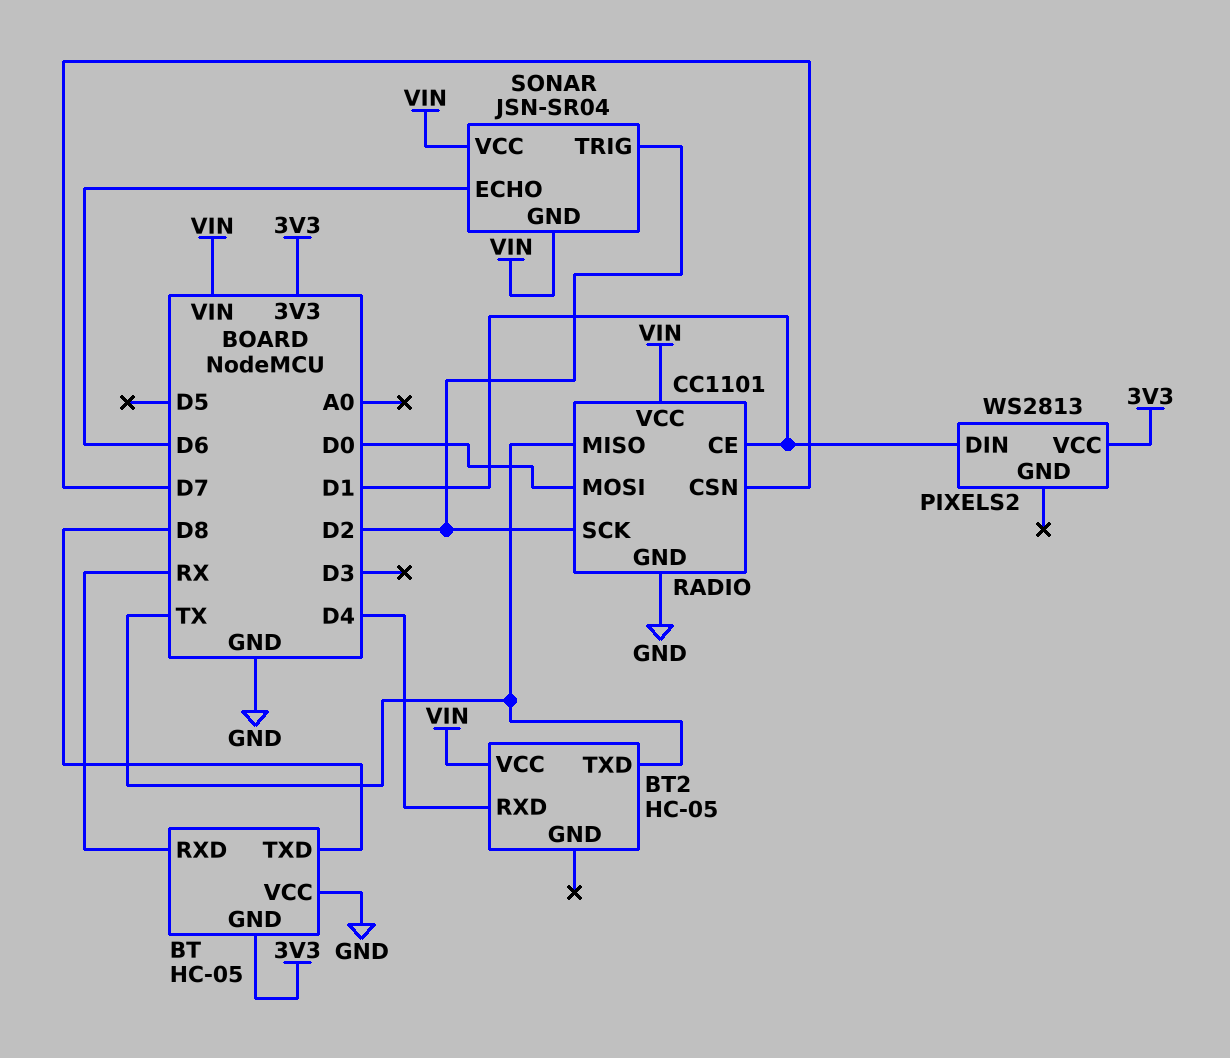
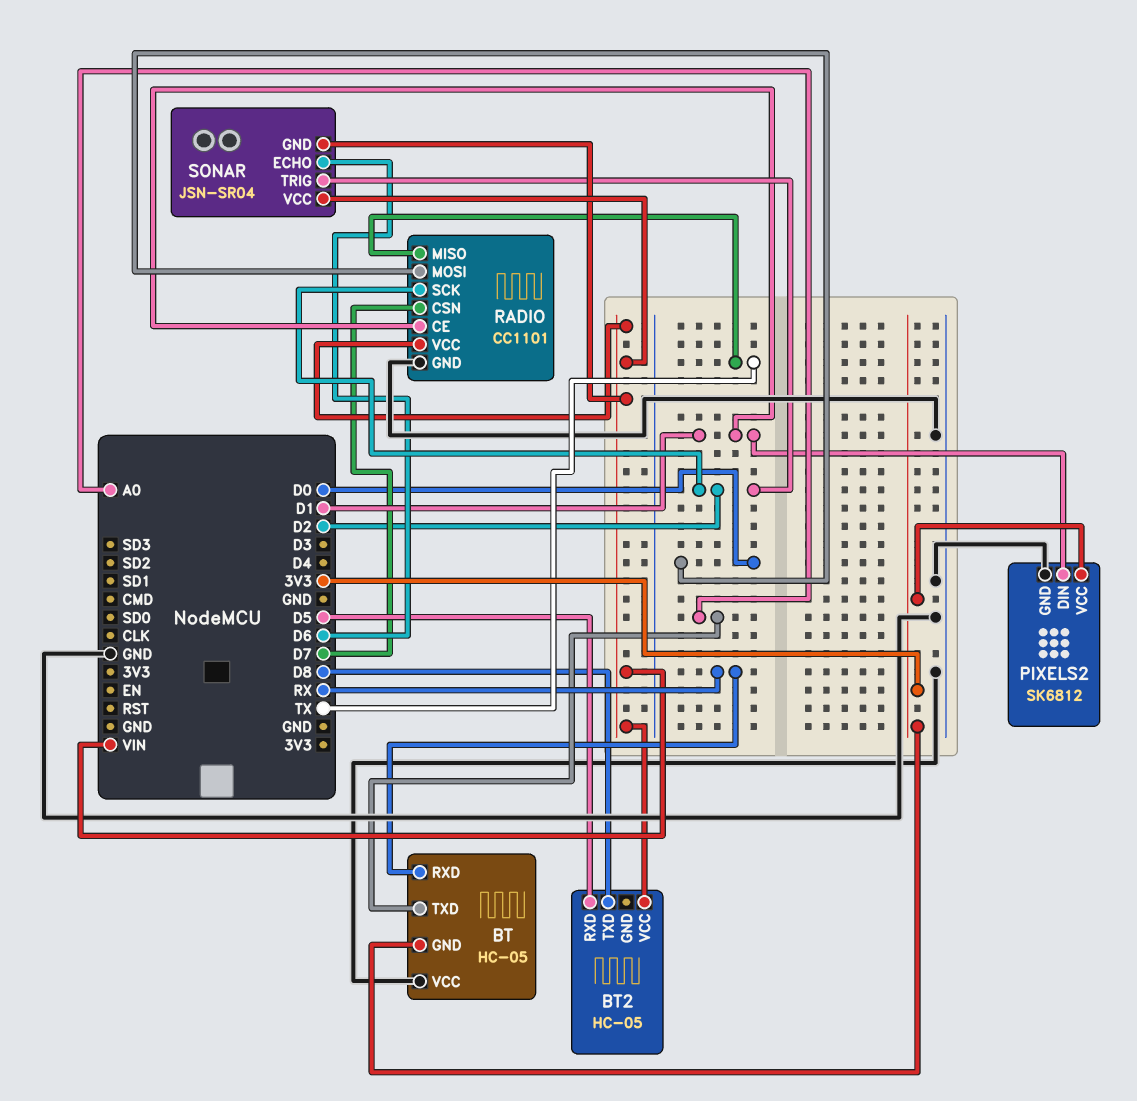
BT pin TXD: D8 -> A0
BT2 pin RXD: D4 -> D5
BT2 pin TXD: TX -> D8
PIXELS2: WS2813 -> SK6812
PIXELS2 pin GND: none -> GND

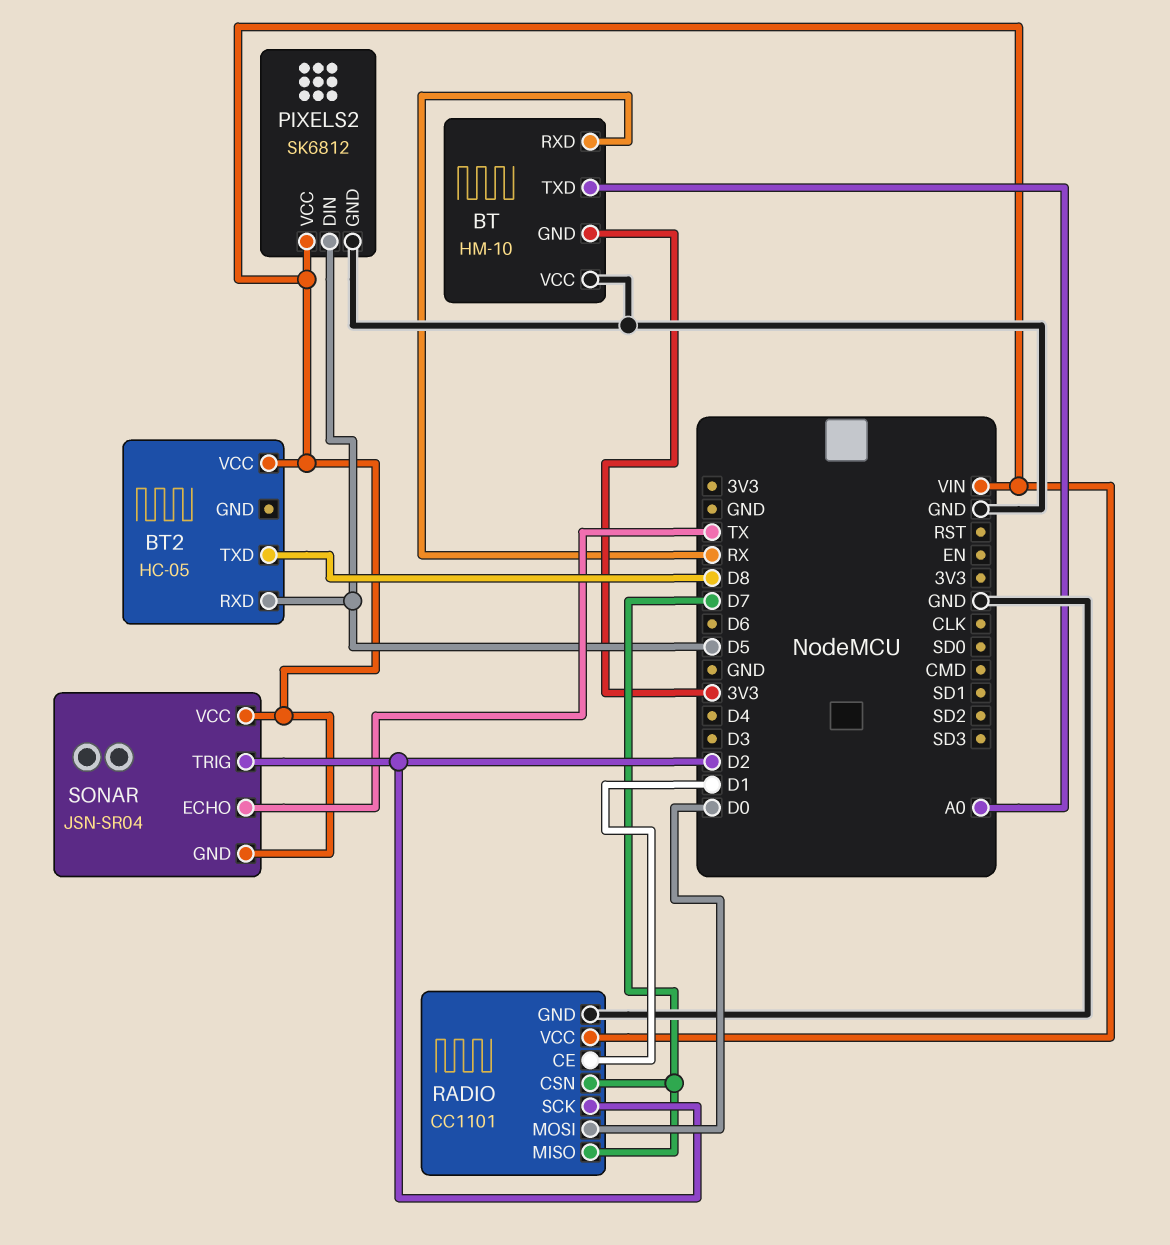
BT: HC-05 -> HM-10
PIXELS2 pin DIN: D1 -> D5
PIXELS2 pin VCC: 3V3 -> VIN
RADIO pin MISO: TX -> D7
SONAR pin ECHO: D6 -> TX

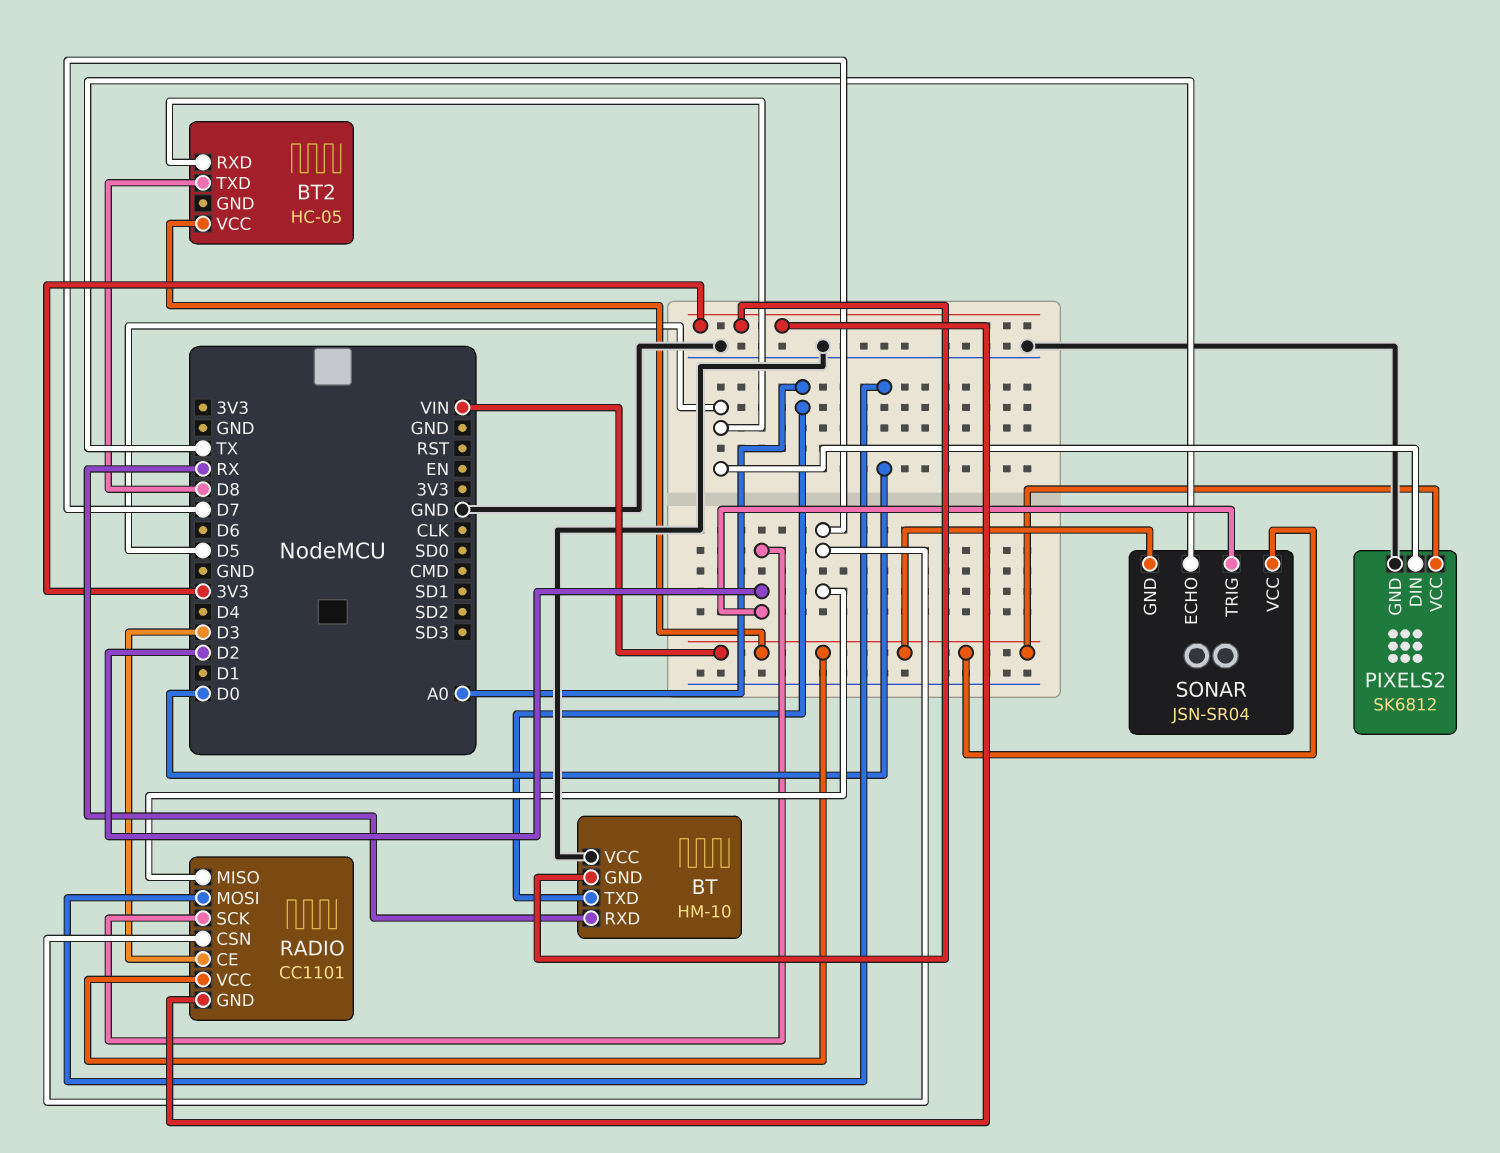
RADIO pin CE: D1 -> D3
RADIO pin GND: GND -> 3V3

